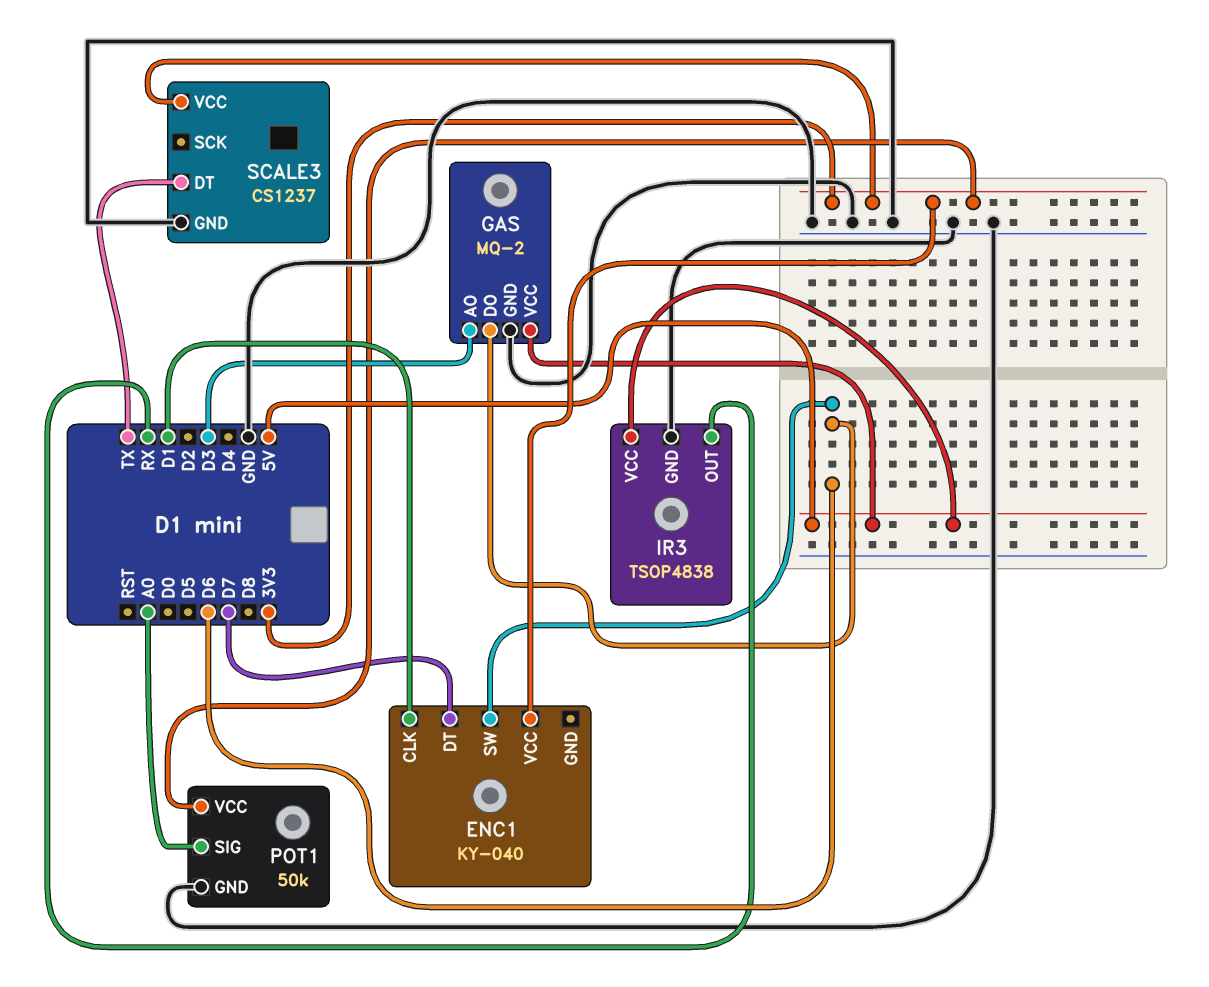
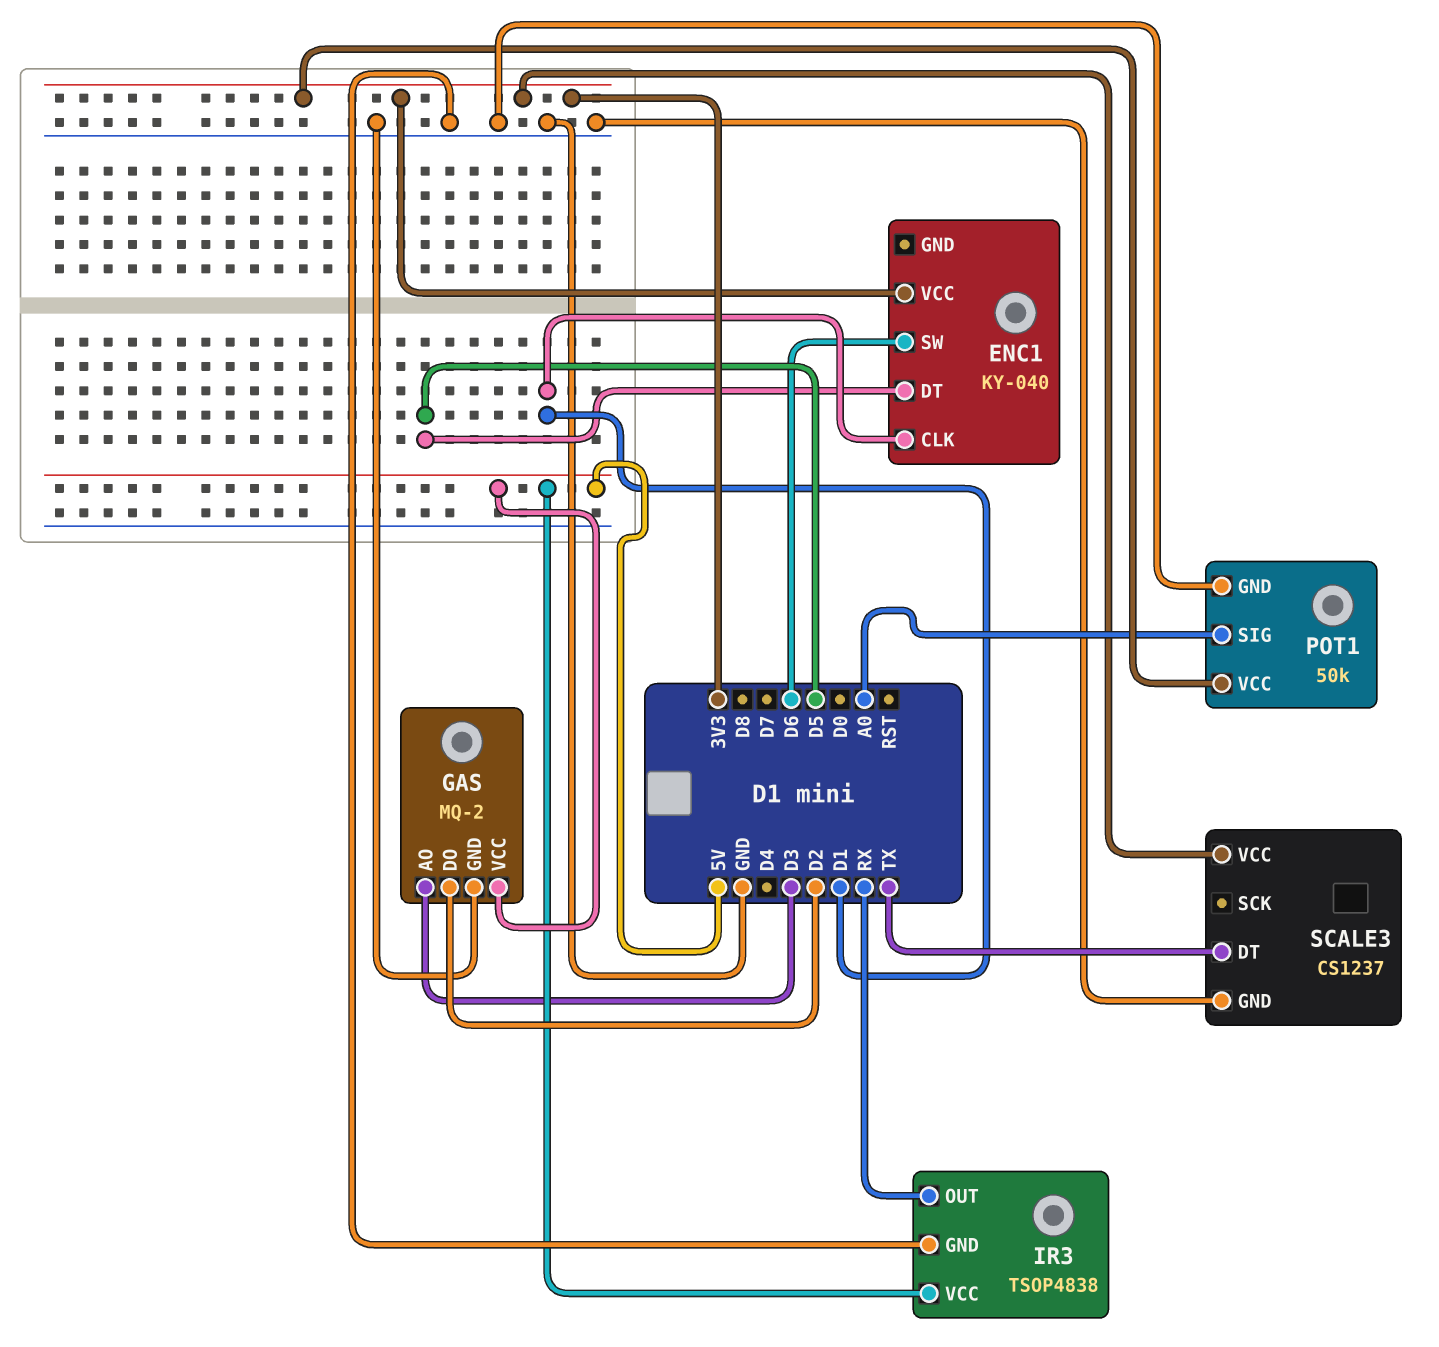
ENC1 pin DT: D7 -> D5
GAS pin DO: D6 -> D2

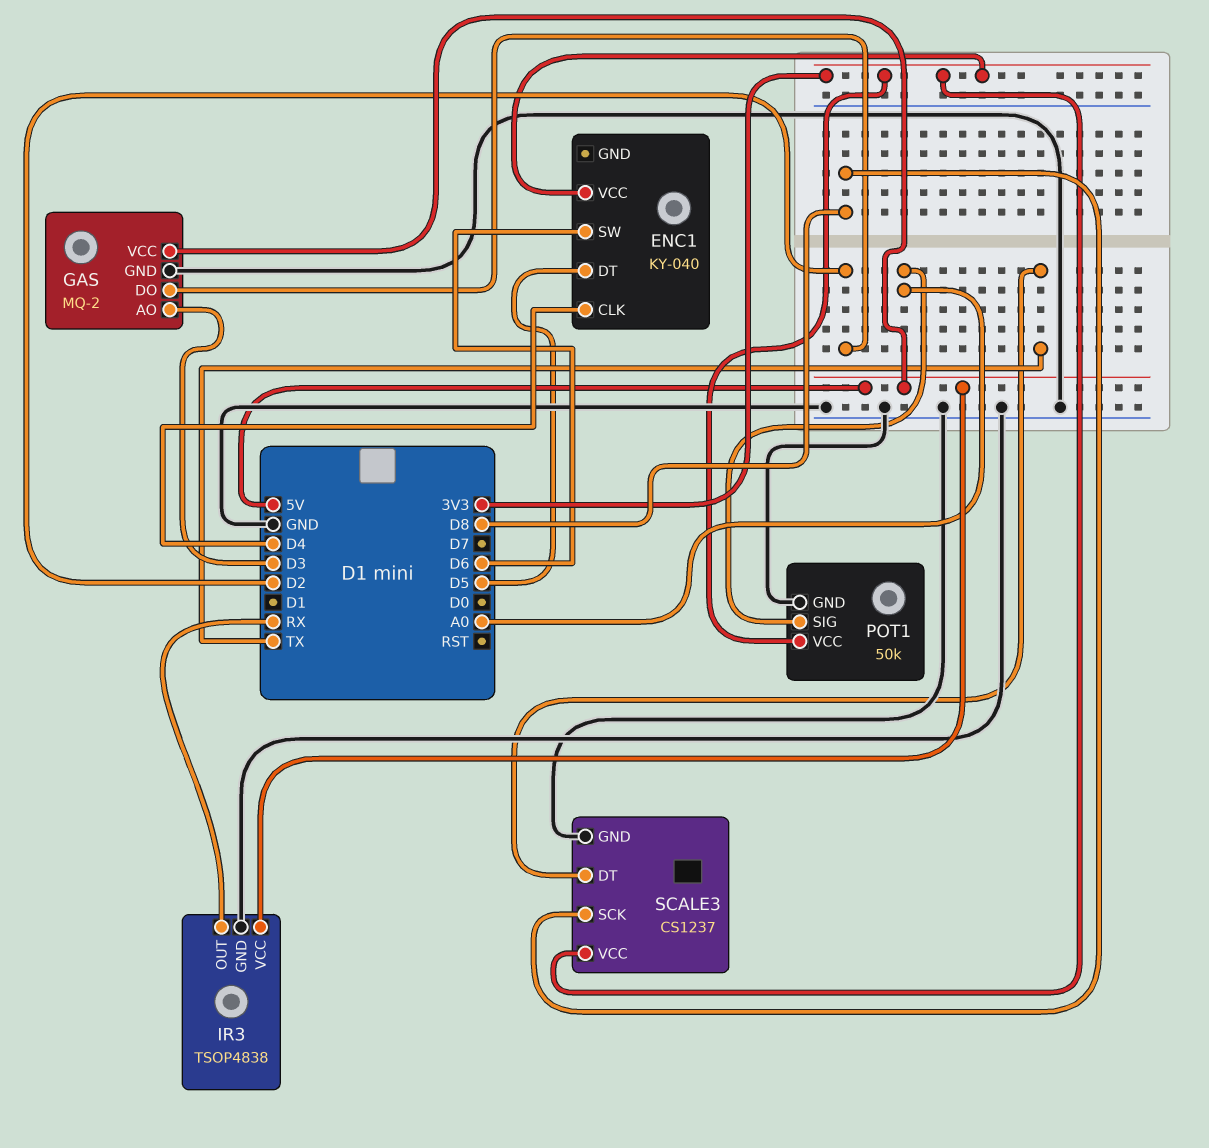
ENC1 pin CLK: D1 -> D4
SCALE3 pin SCK: none -> D8

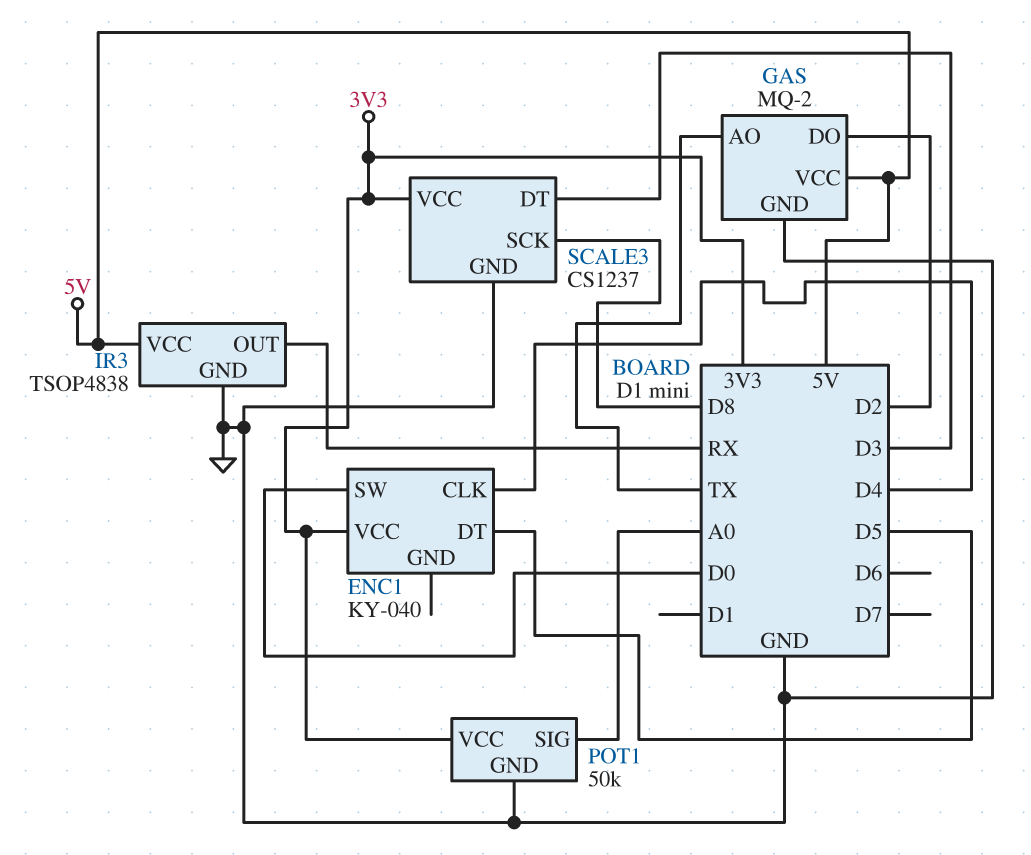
ENC1 pin SW: D6 -> D0
GAS pin AO: D3 -> TX
SCALE3 pin DT: TX -> D3

